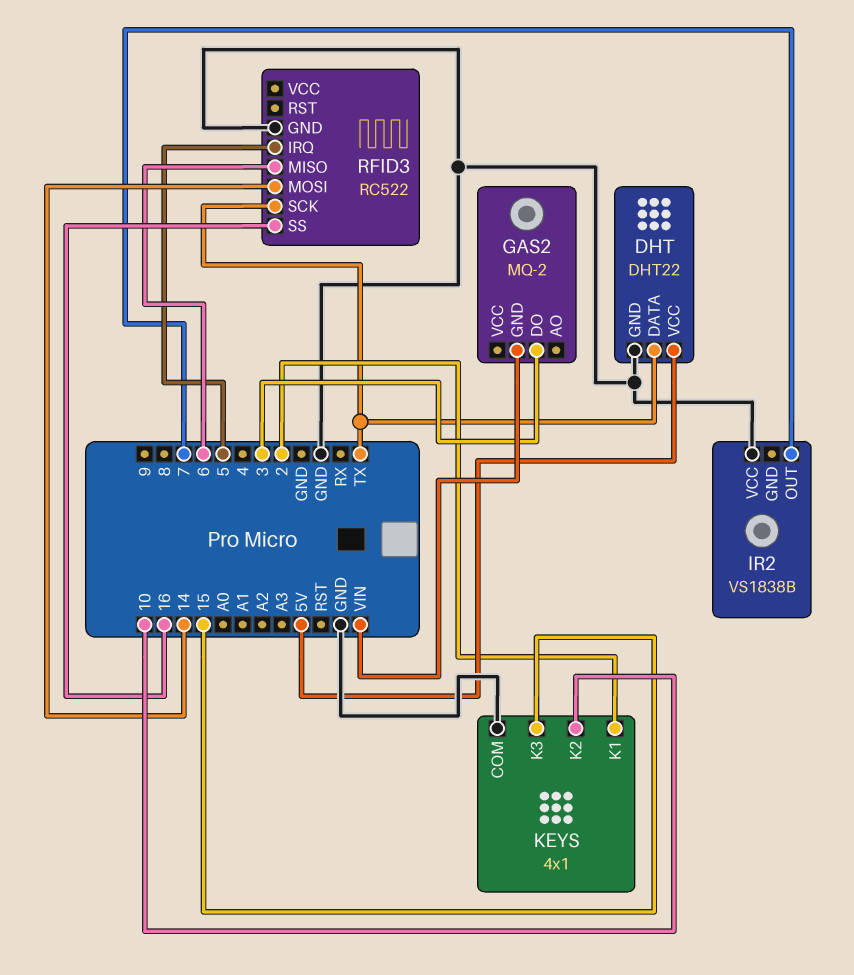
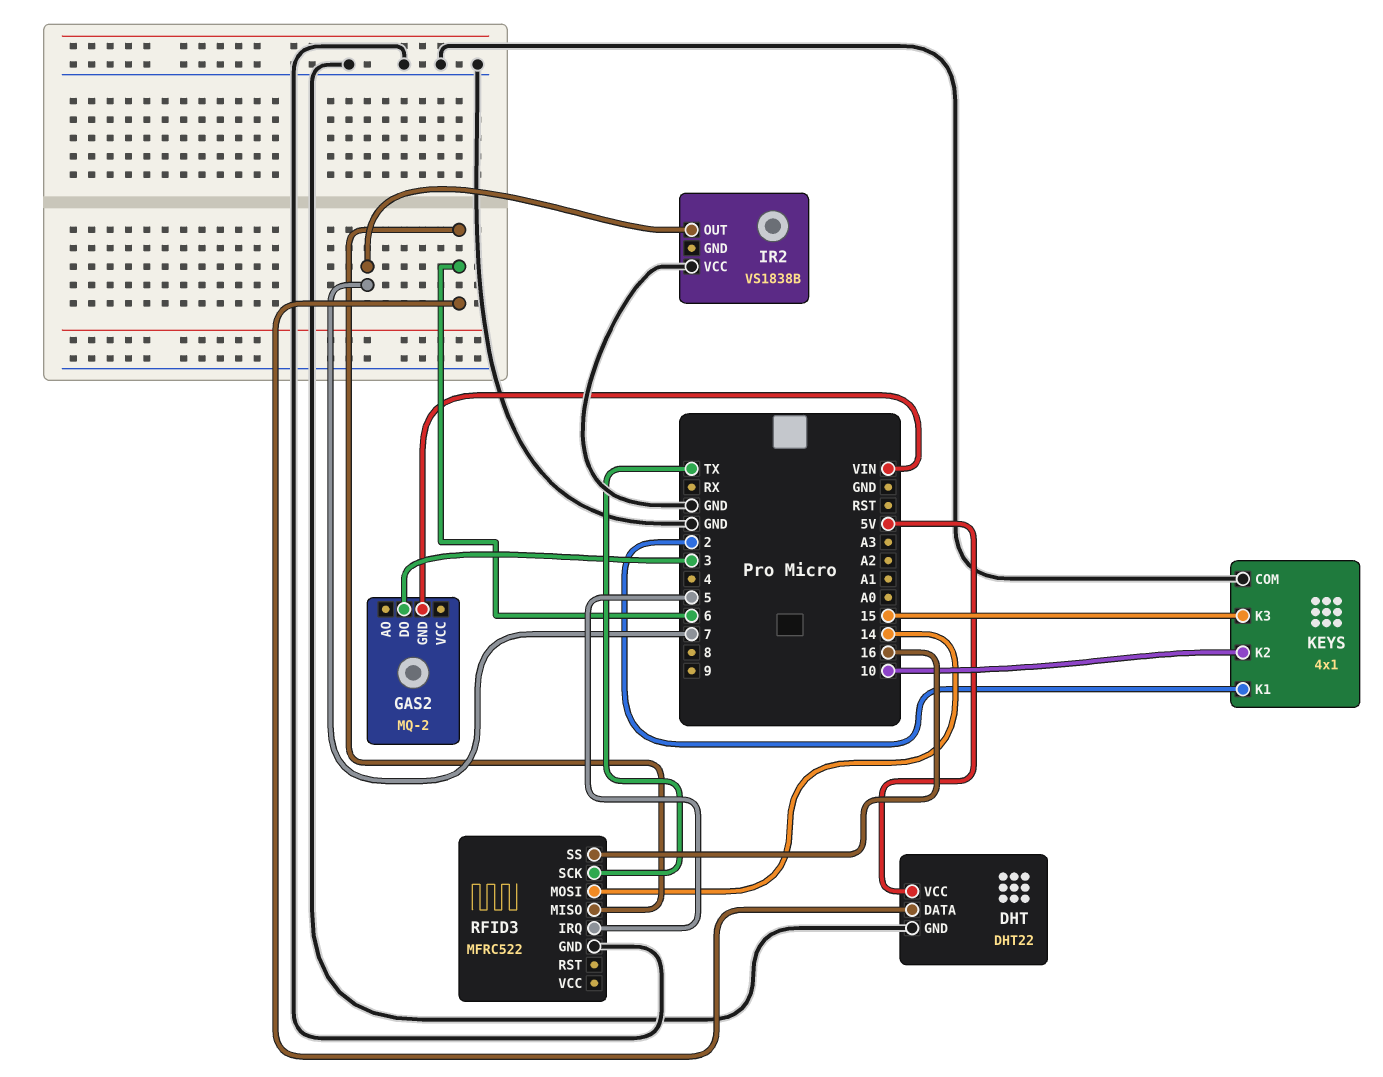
DHT pin DATA: TX -> 6
RFID3: RC522 -> MFRC522

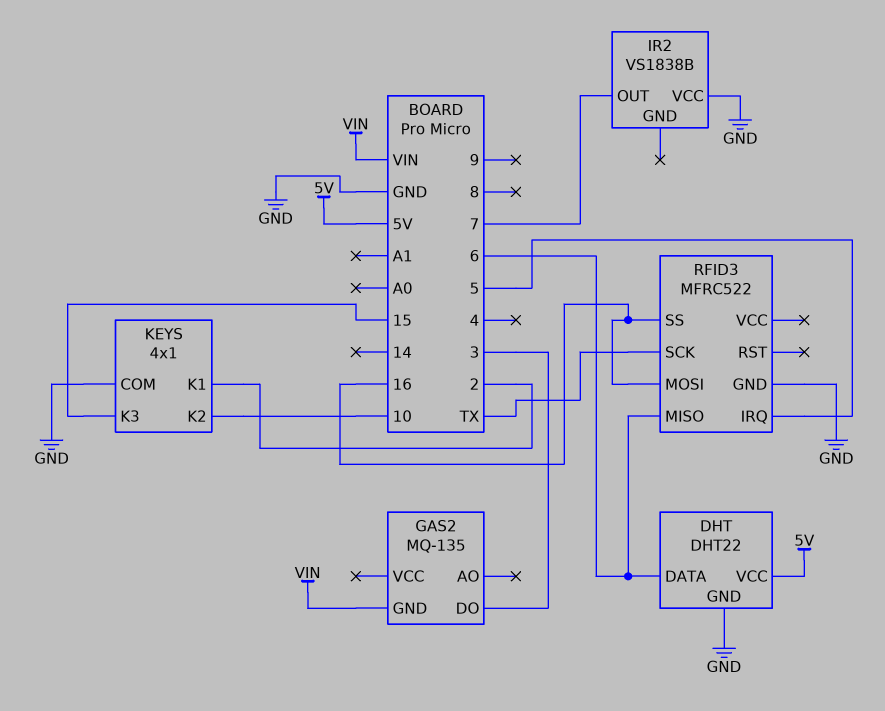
GAS2: MQ-2 -> MQ-135
RFID3 pin MOSI: 14 -> 16

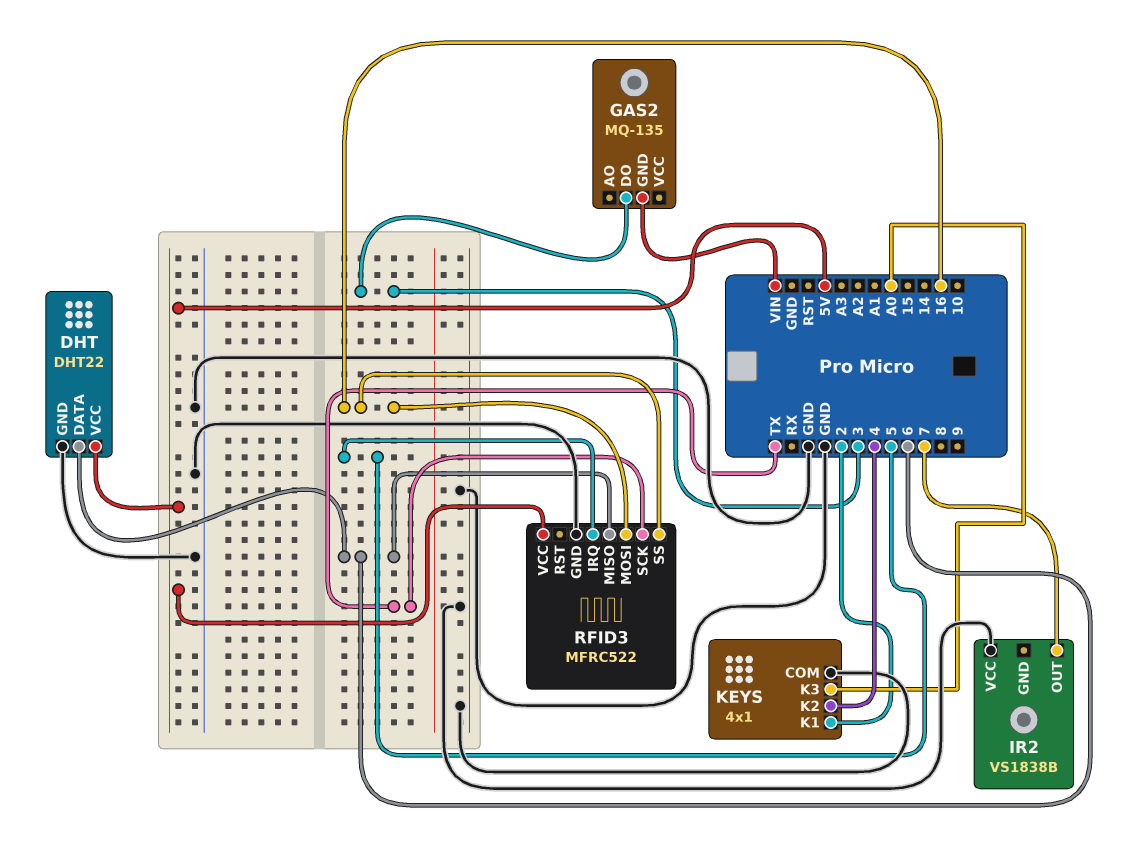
KEYS pin K2: 10 -> 4
KEYS pin K3: 15 -> A0
RFID3 pin VCC: none -> 5V

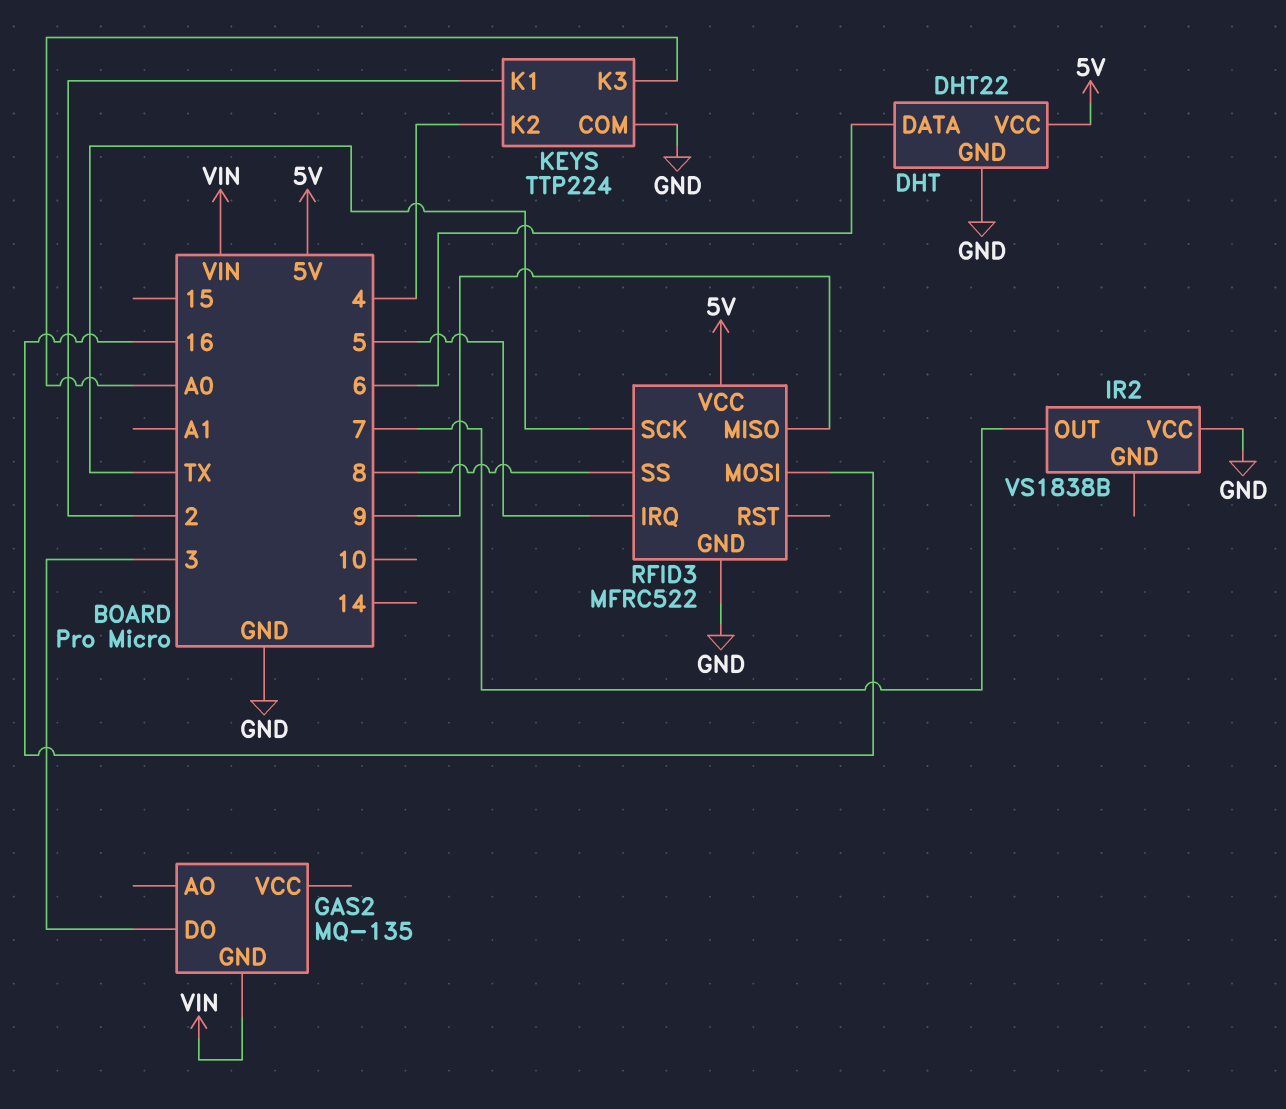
KEYS: 4x1 -> TTP224
RFID3 pin MISO: 6 -> 9
RFID3 pin SS: 16 -> 8

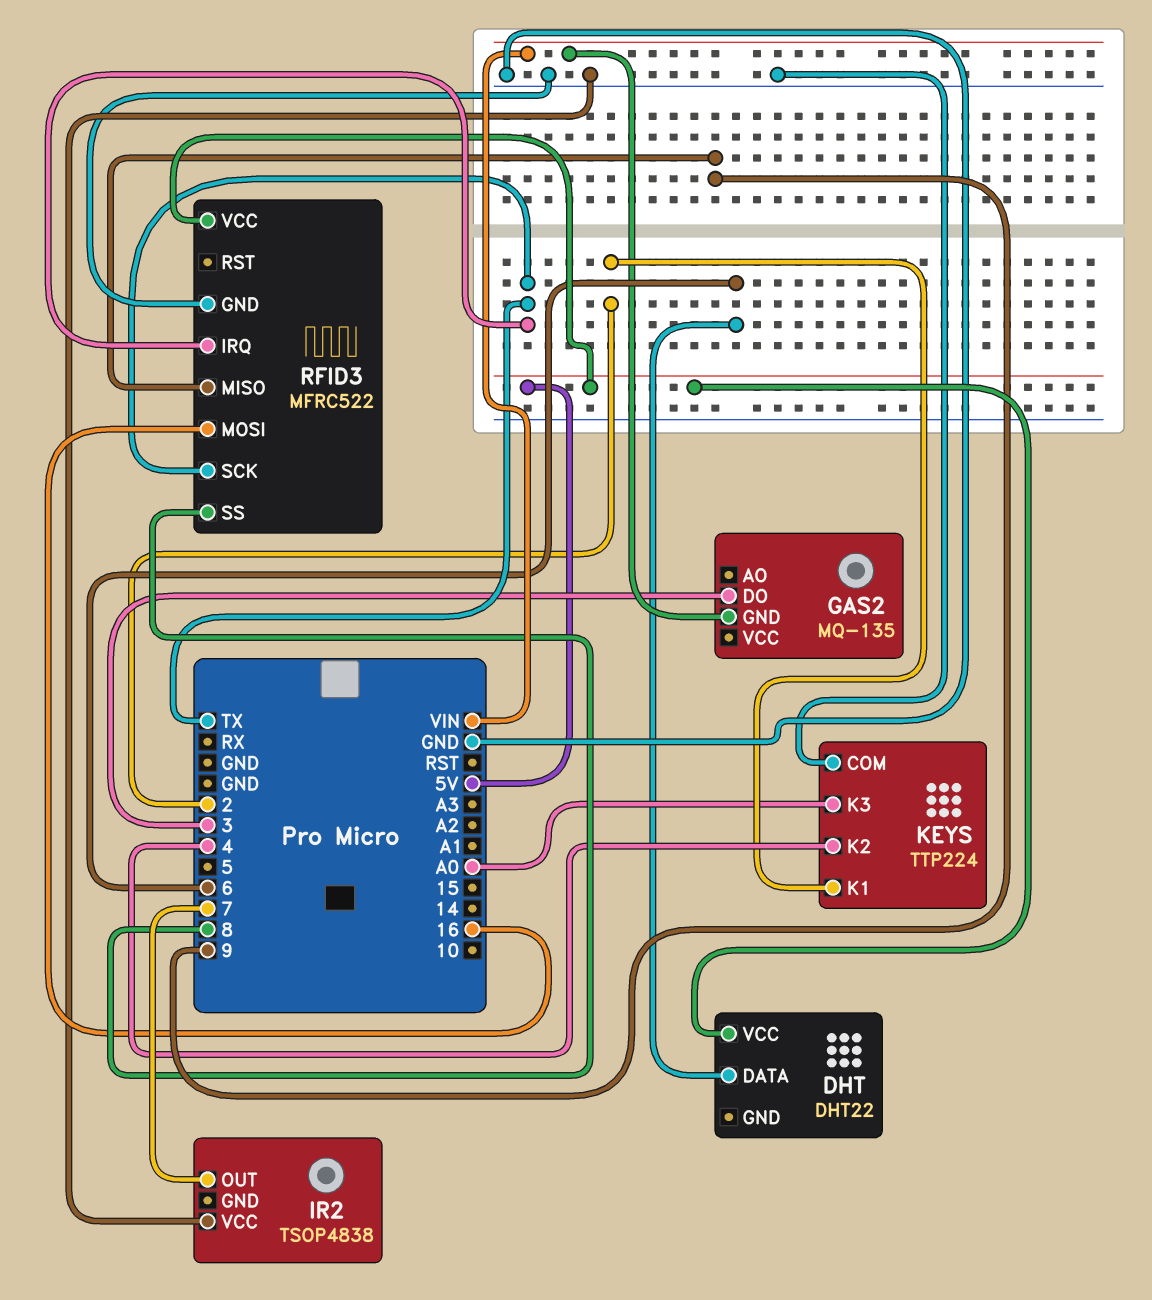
DHT pin GND: GND -> none
IR2: VS1838B -> TSOP4838
RFID3 pin IRQ: 5 -> TX

